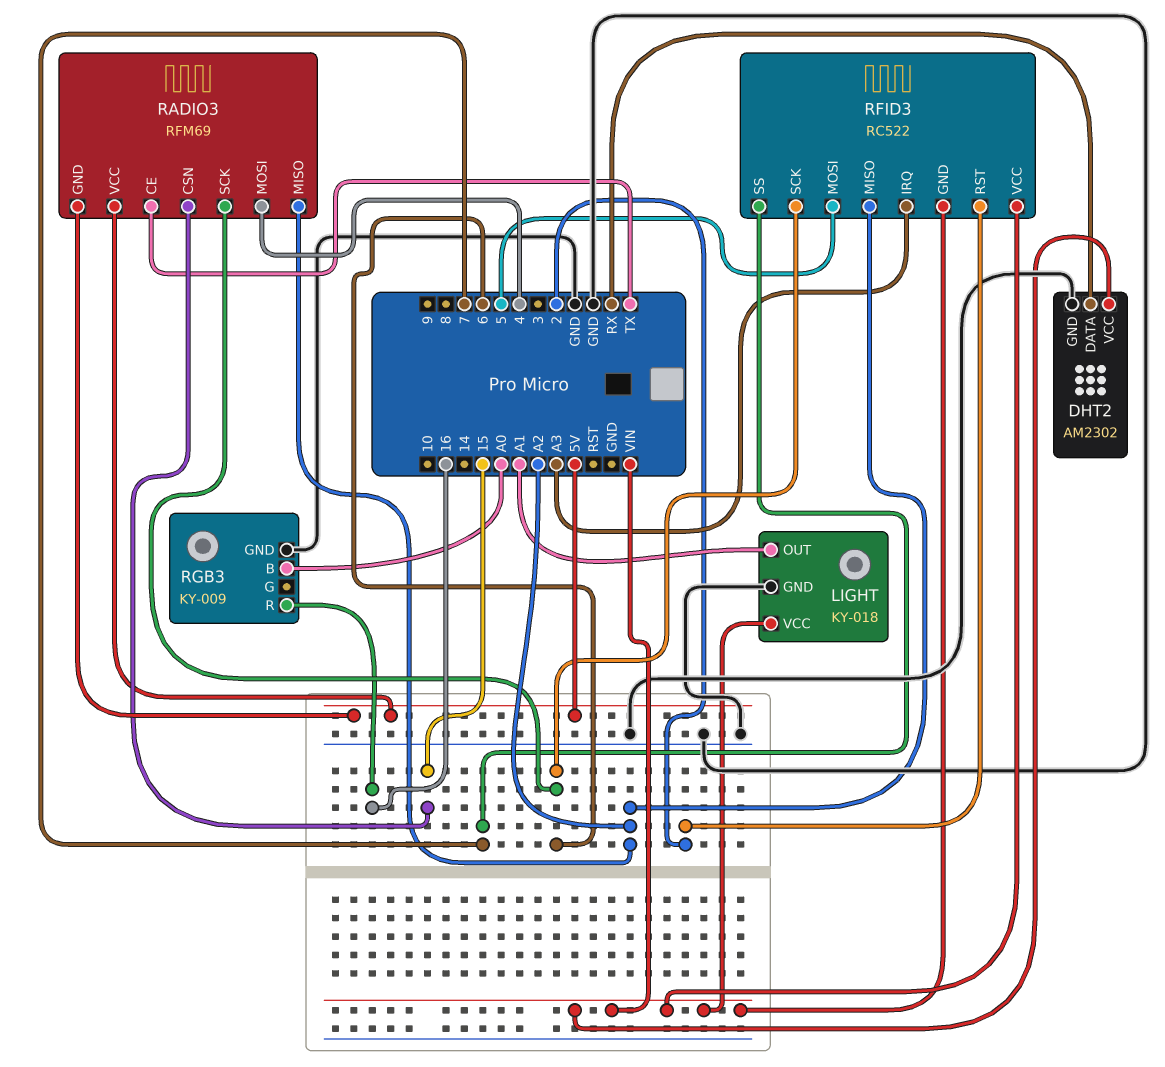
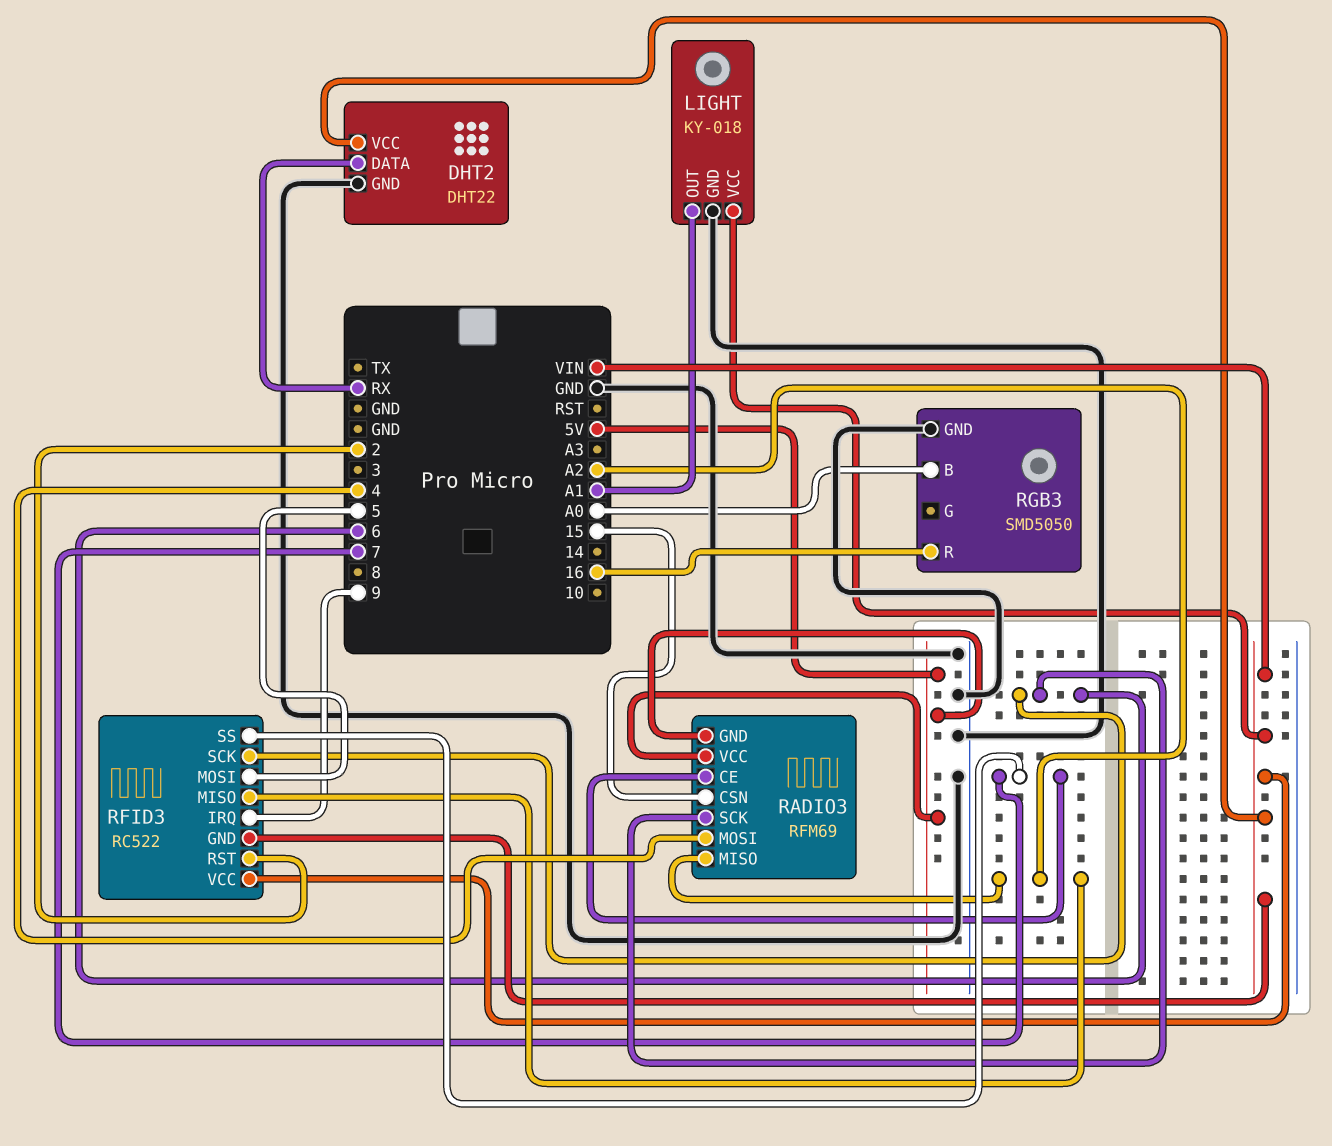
DHT2: AM2302 -> DHT22
RADIO3 pin CE: TX -> 7
RFID3 pin IRQ: A3 -> 9
RGB3: KY-009 -> SMD5050

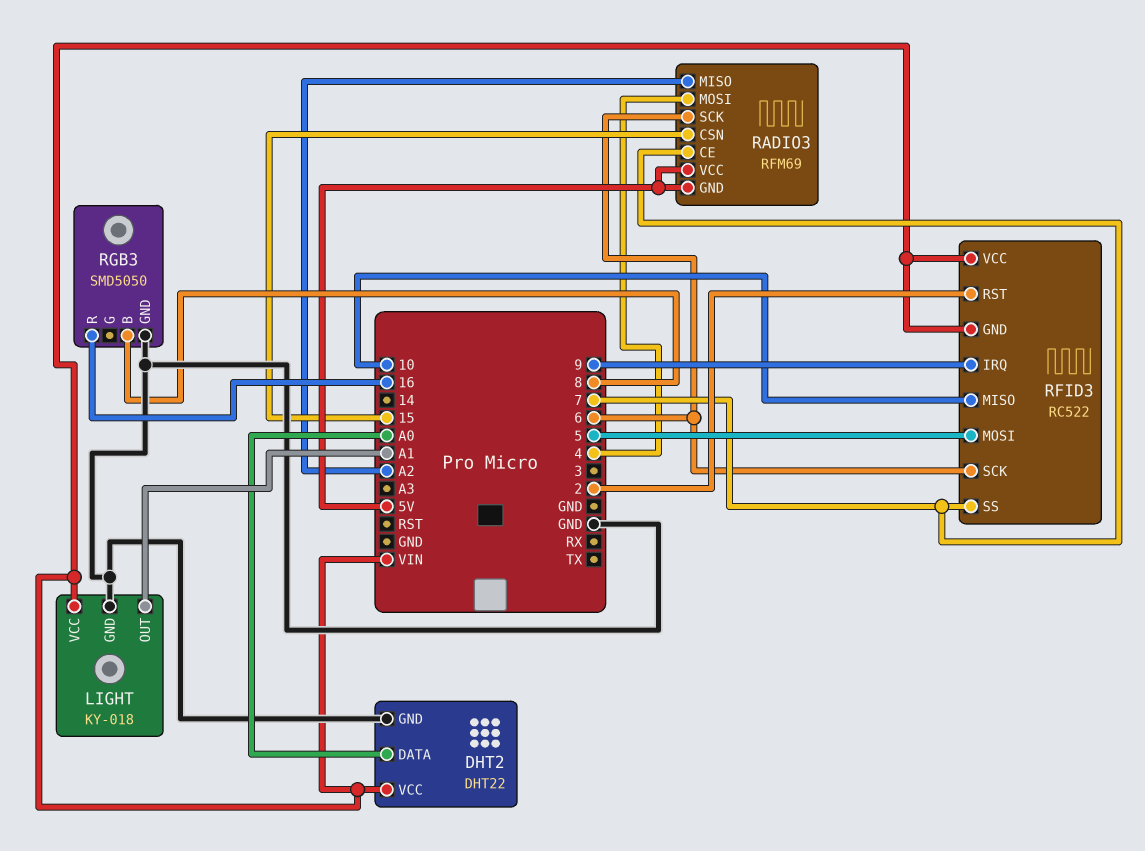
DHT2 pin DATA: RX -> A0
RFID3 pin MISO: A2 -> 10
RGB3 pin B: A0 -> 8

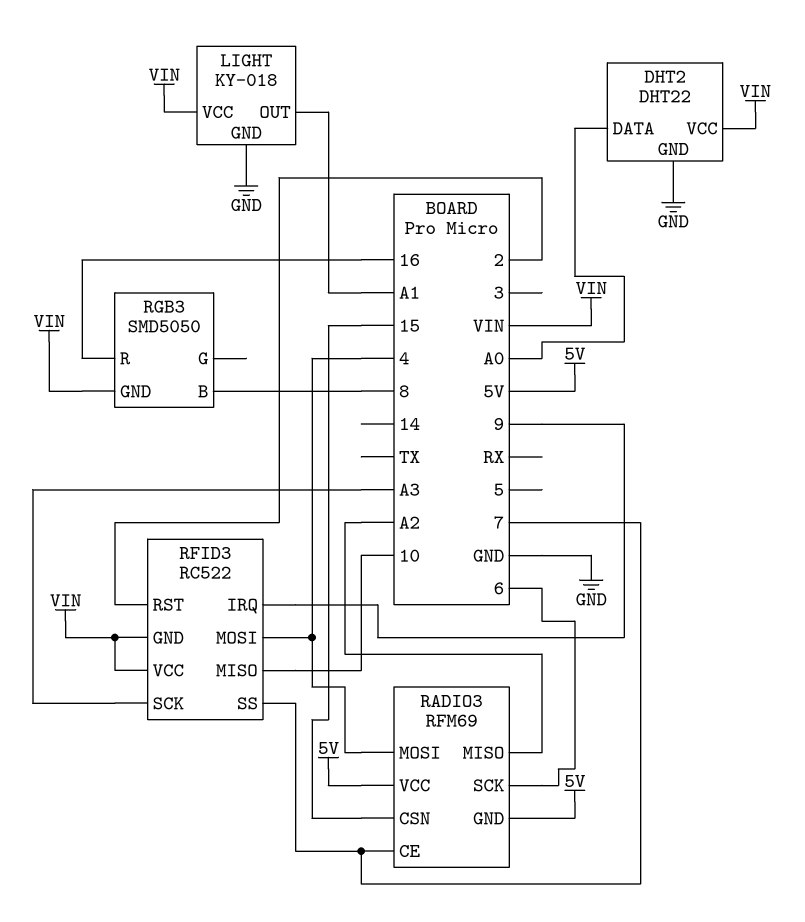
RFID3 pin MOSI: 5 -> 4
RFID3 pin SCK: 6 -> A3
RGB3 pin GND: GND -> VIN

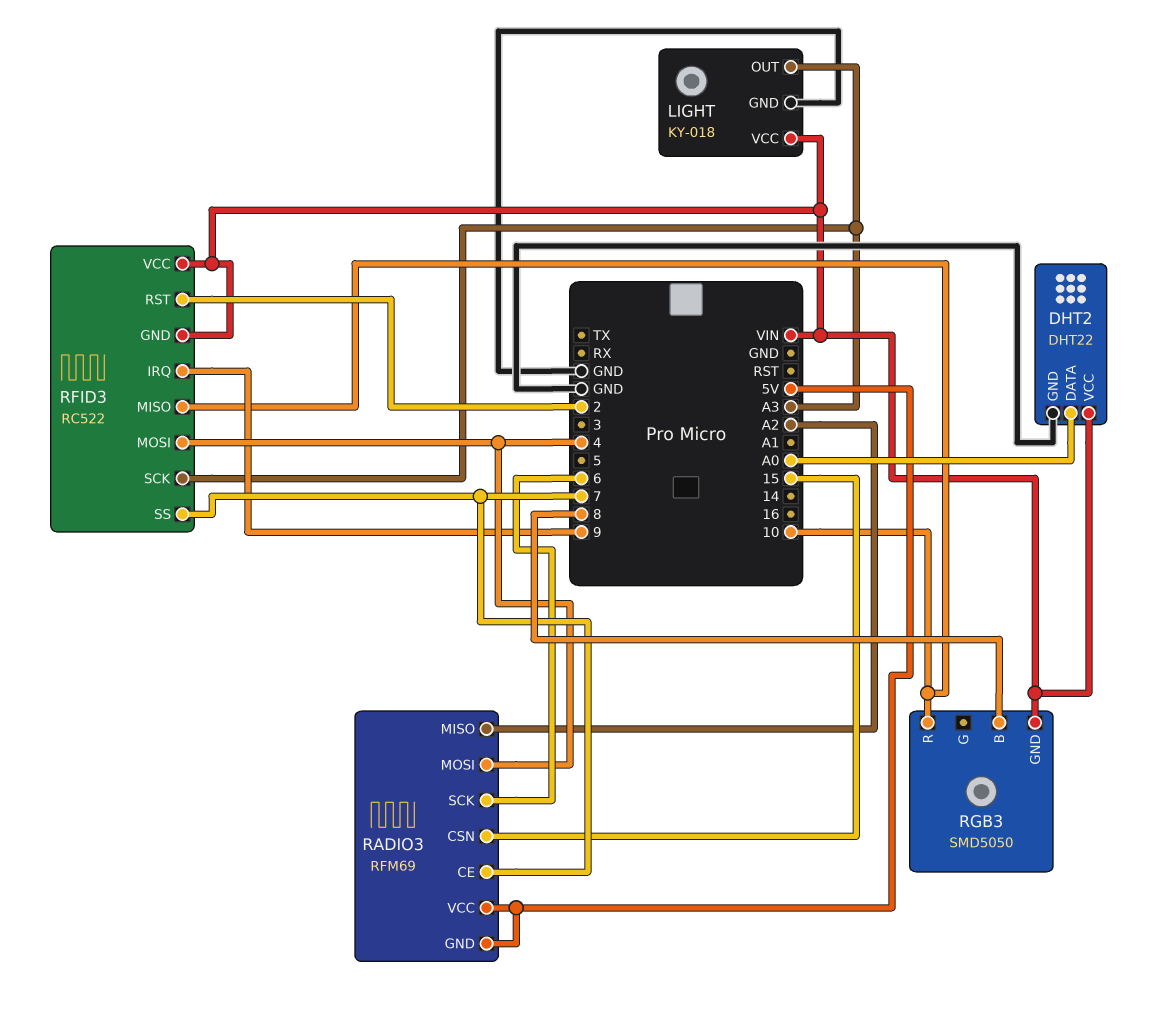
LIGHT pin OUT: A1 -> A3
RGB3 pin R: 16 -> 10

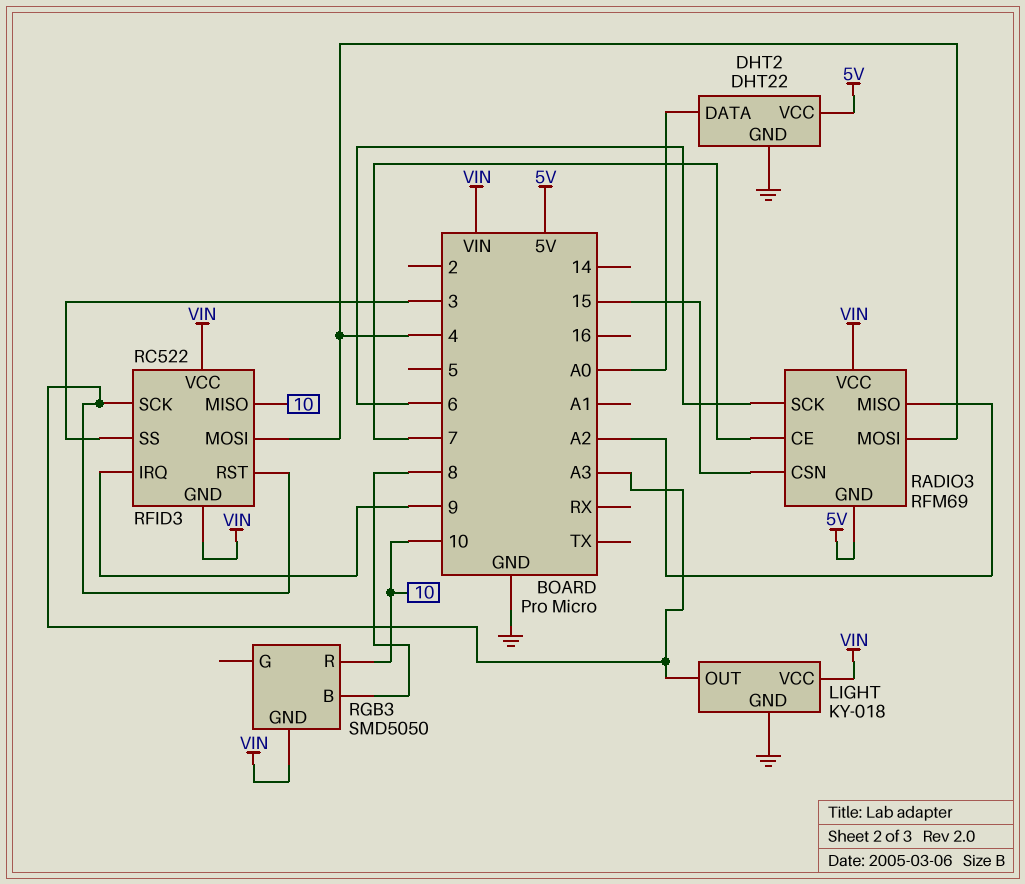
DHT2 pin VCC: VIN -> 5V
RADIO3 pin VCC: 5V -> VIN
RFID3 pin RST: 2 -> A3
RFID3 pin SS: 7 -> 3

